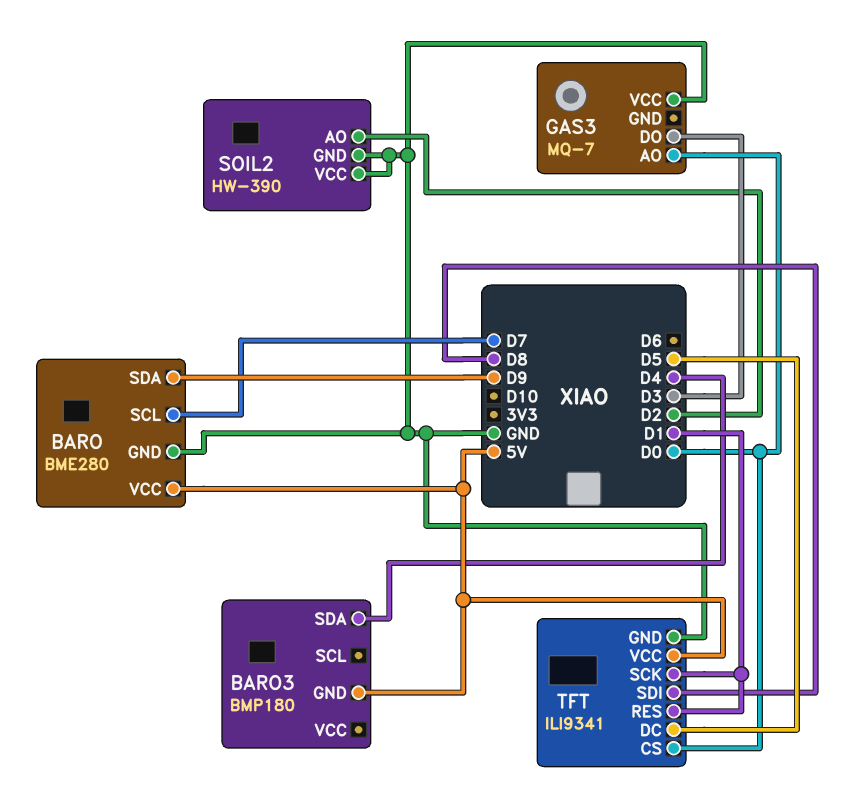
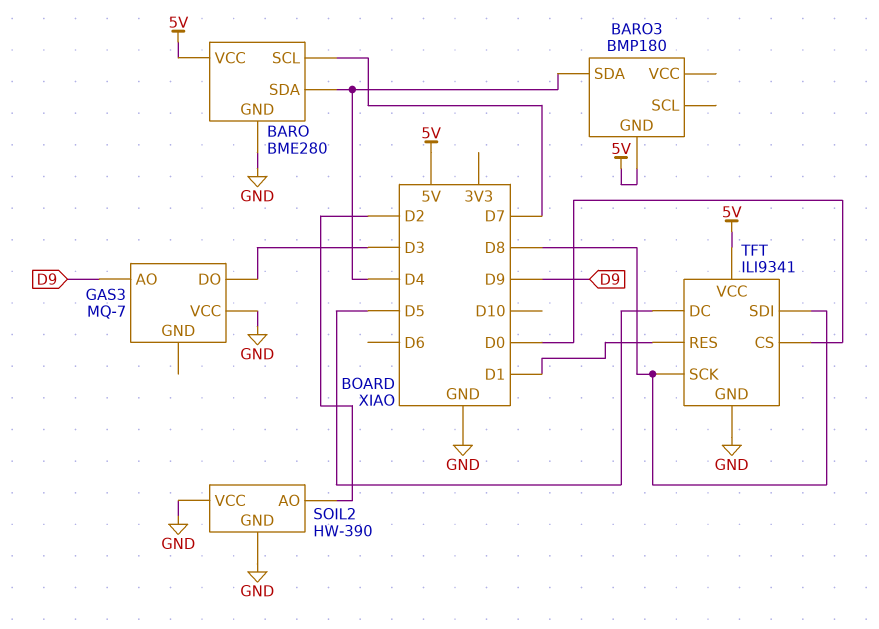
BARO pin SDA: D9 -> D4
GAS3 pin AO: D0 -> D9
TFT pin SCK: D1 -> D8

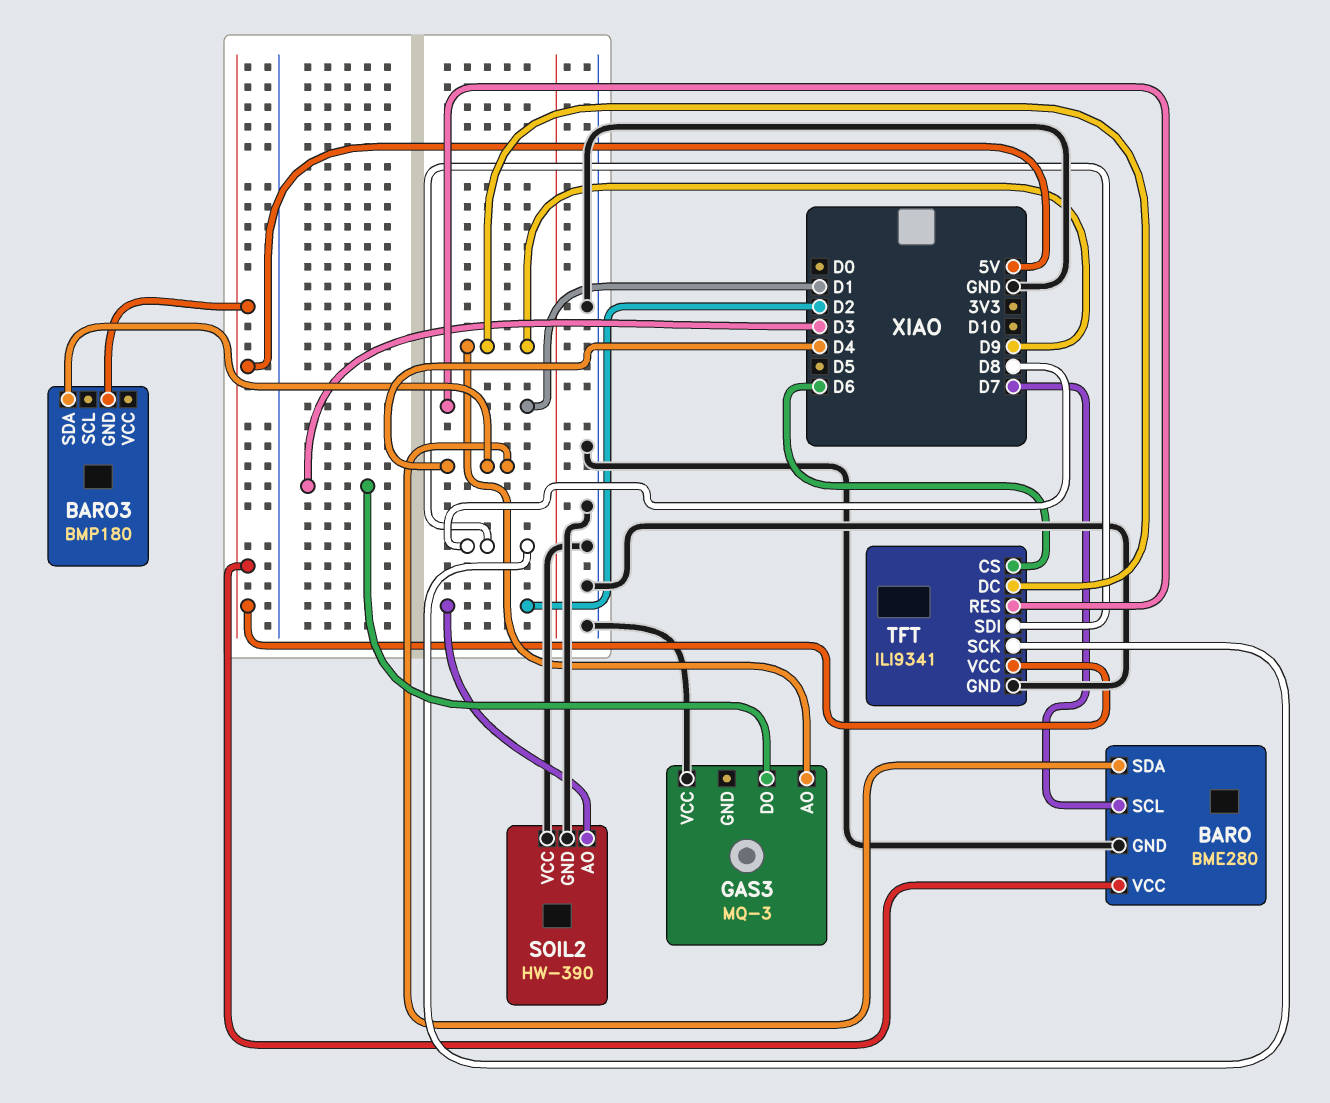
GAS3: MQ-7 -> MQ-3
TFT pin CS: D0 -> D6
TFT pin DC: D5 -> D9

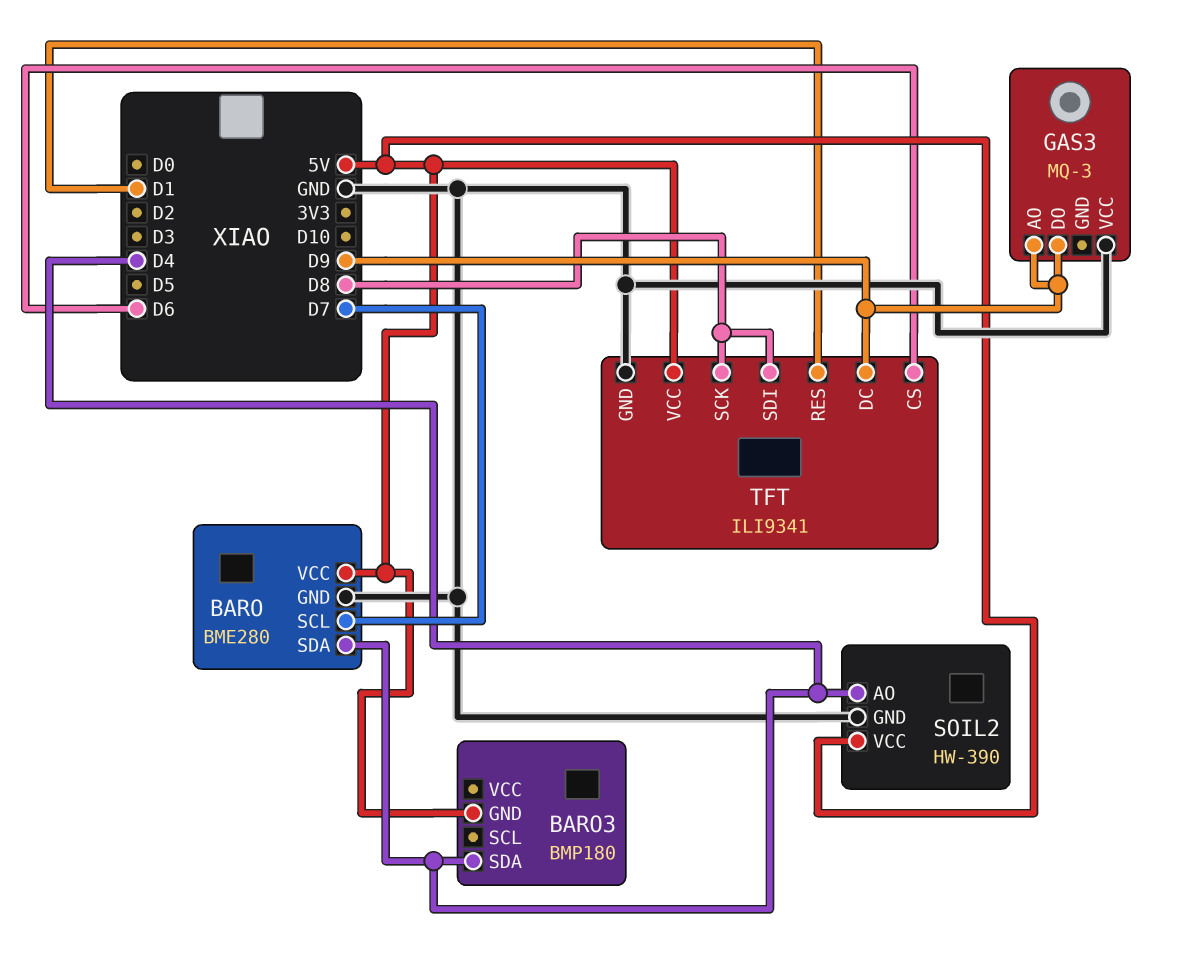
GAS3 pin DO: D3 -> D9
SOIL2 pin AO: D2 -> D4
SOIL2 pin VCC: GND -> 5V

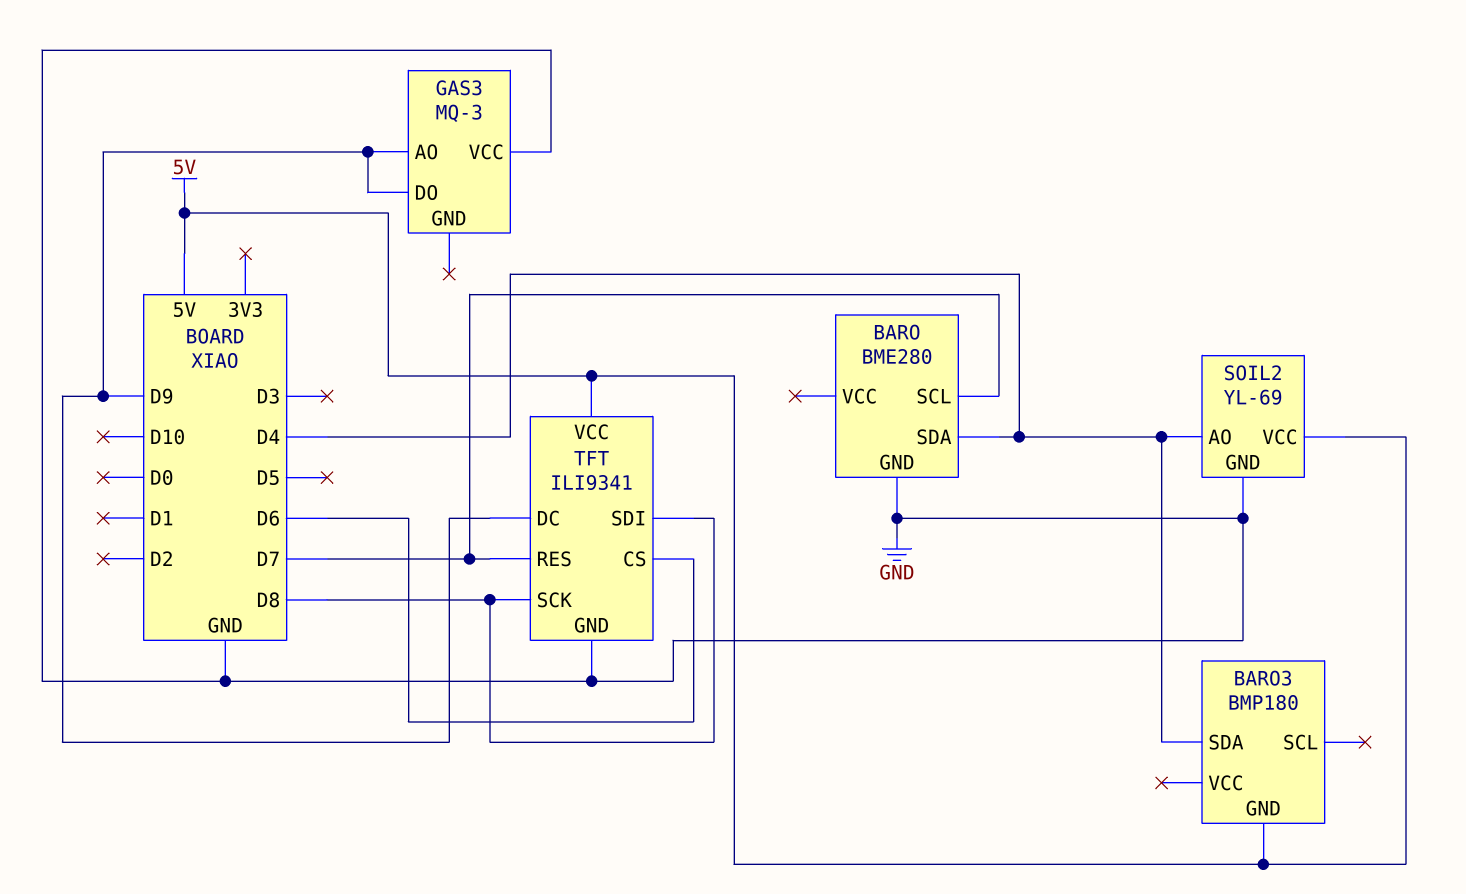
BARO pin VCC: 5V -> none
SOIL2: HW-390 -> YL-69
TFT pin RES: D1 -> D7

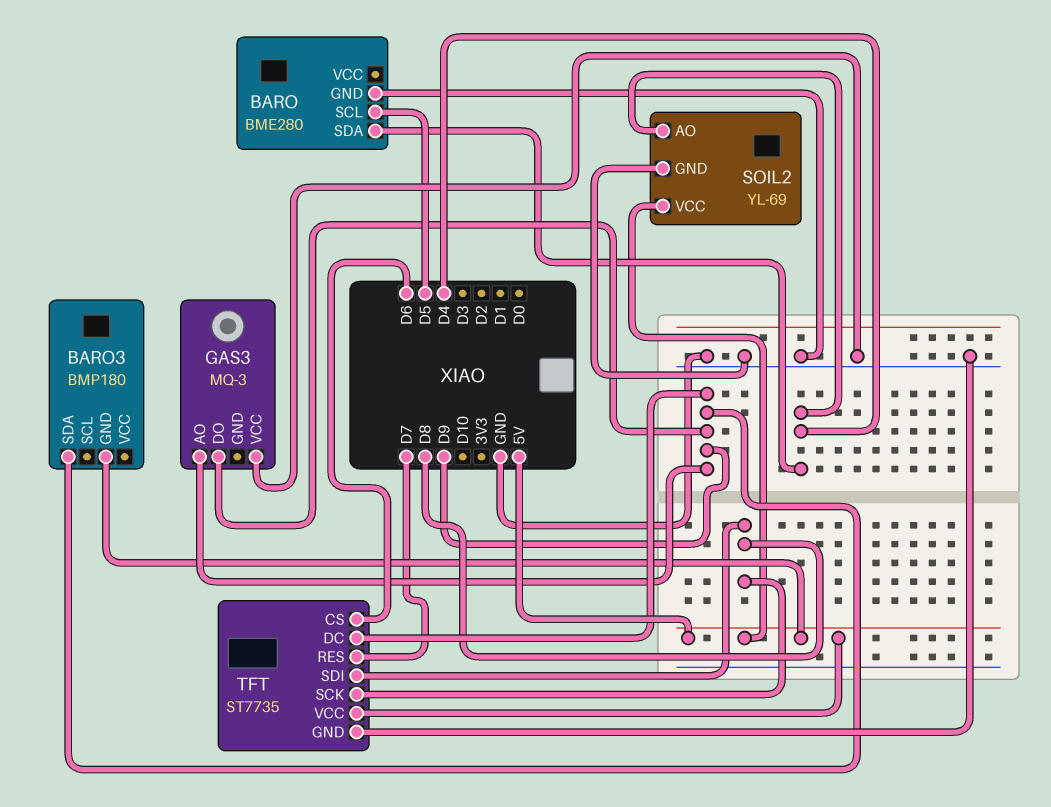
BARO pin SCL: D7 -> D5
BARO3 pin SDA: D4 -> D9
TFT: ILI9341 -> ST7735

